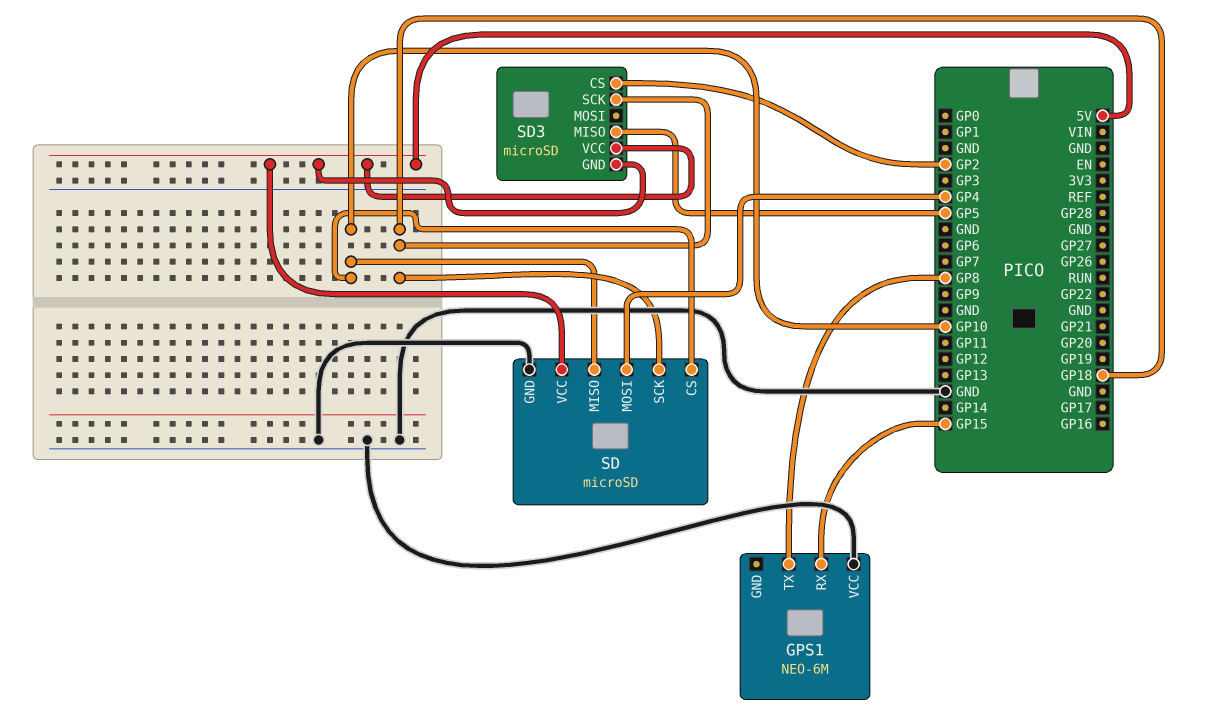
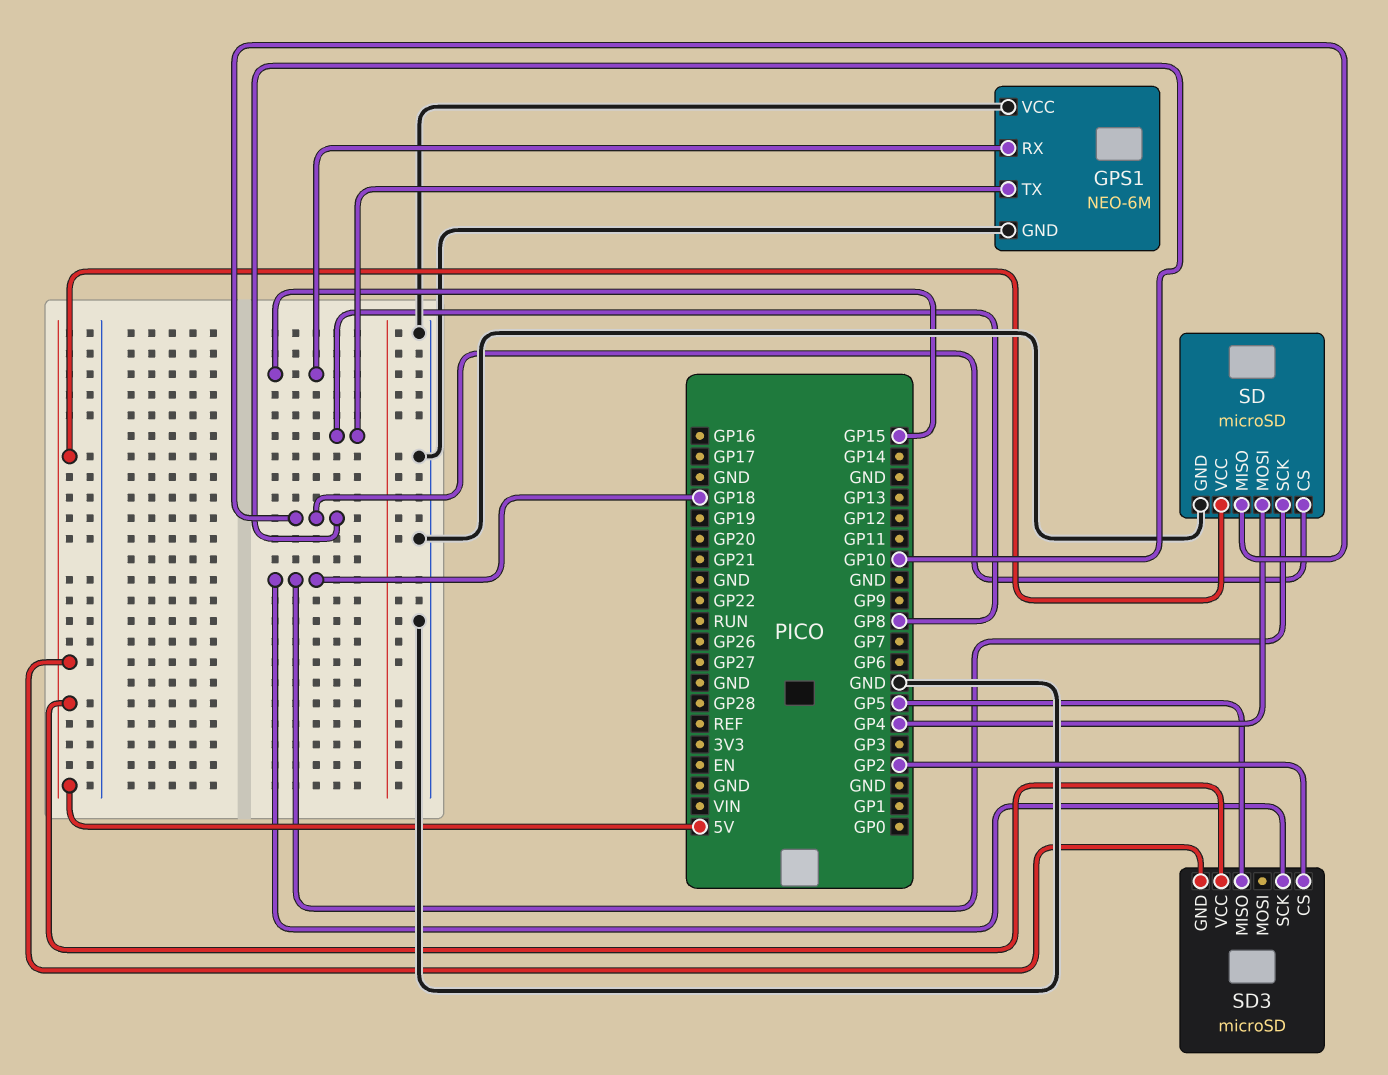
GPS1 pin GND: none -> GND

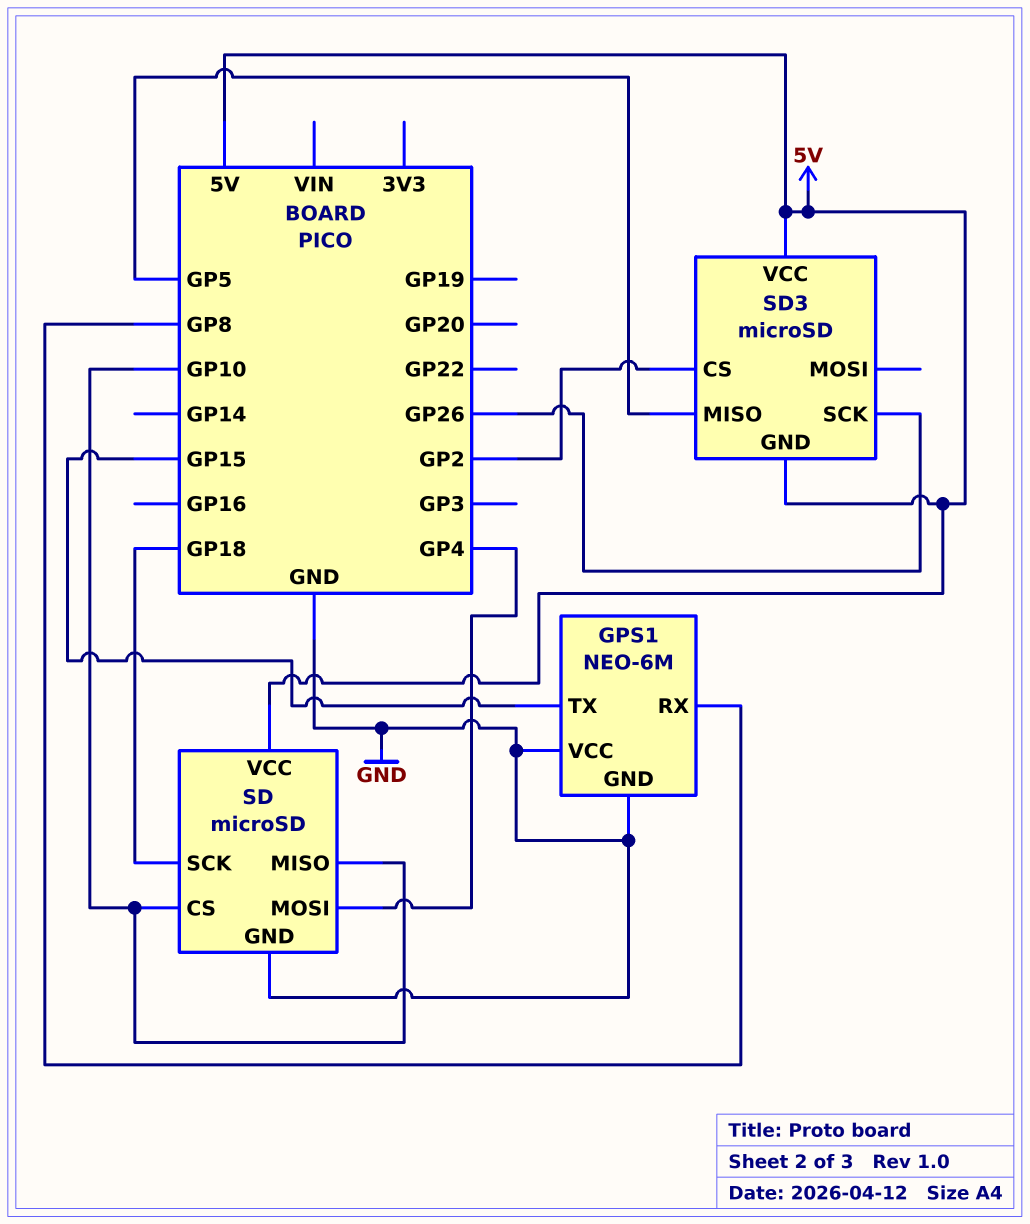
GPS1 pin RX: GP15 -> GP8
GPS1 pin TX: GP8 -> GP15
SD3 pin SCK: GP18 -> GP26

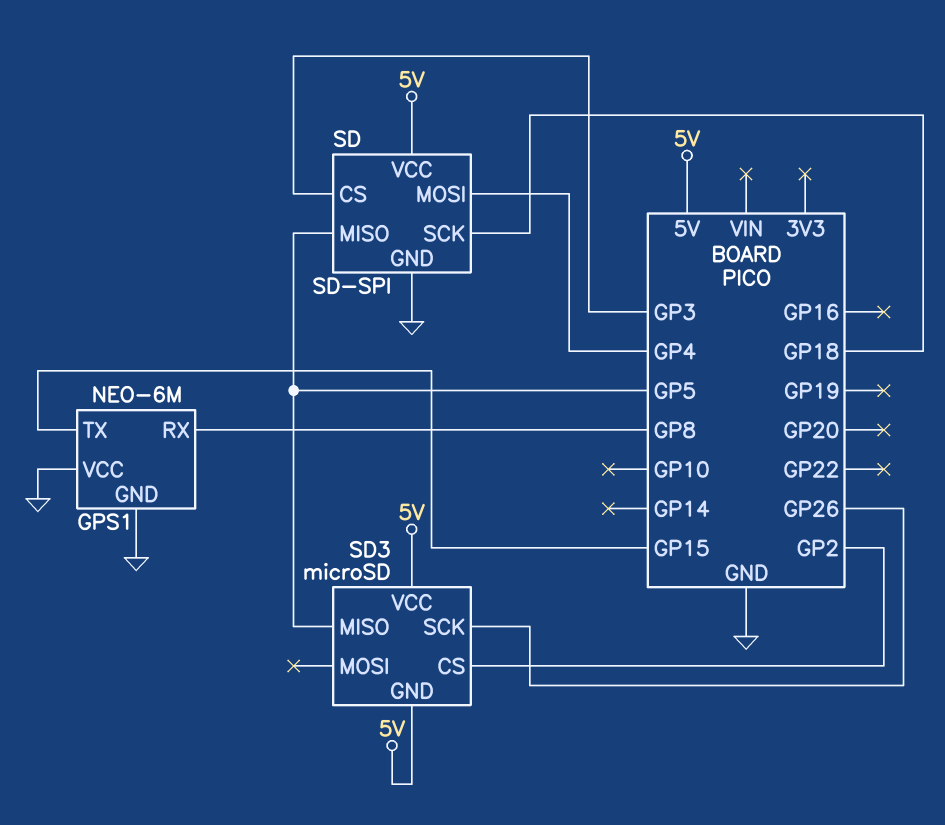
SD: microSD -> SD-SPI
SD pin CS: GP10 -> GP3
SD pin MISO: GP10 -> GP5

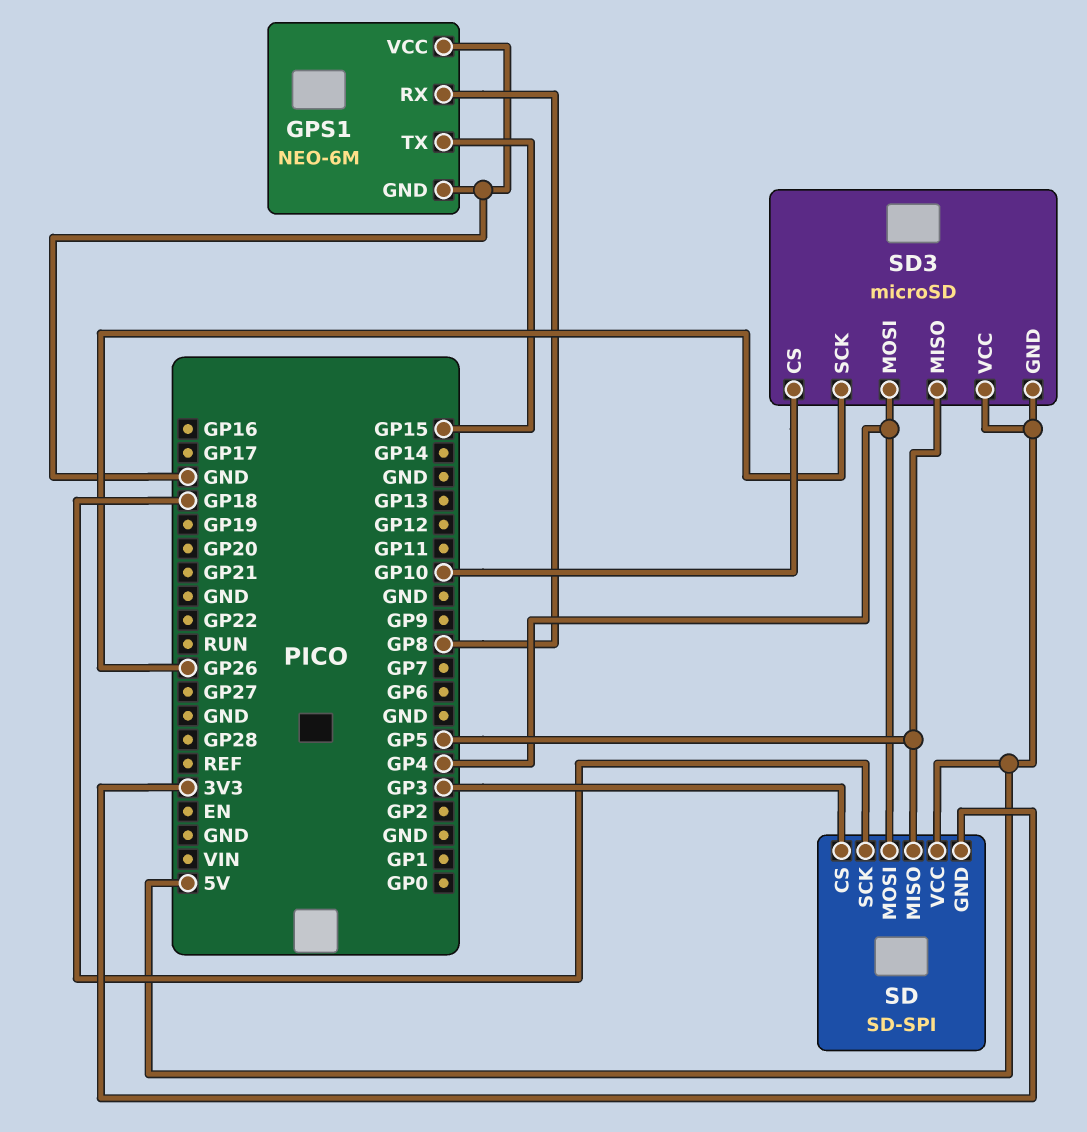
SD pin GND: GND -> 3V3
SD3 pin CS: GP2 -> GP10
SD3 pin MOSI: none -> GP4

